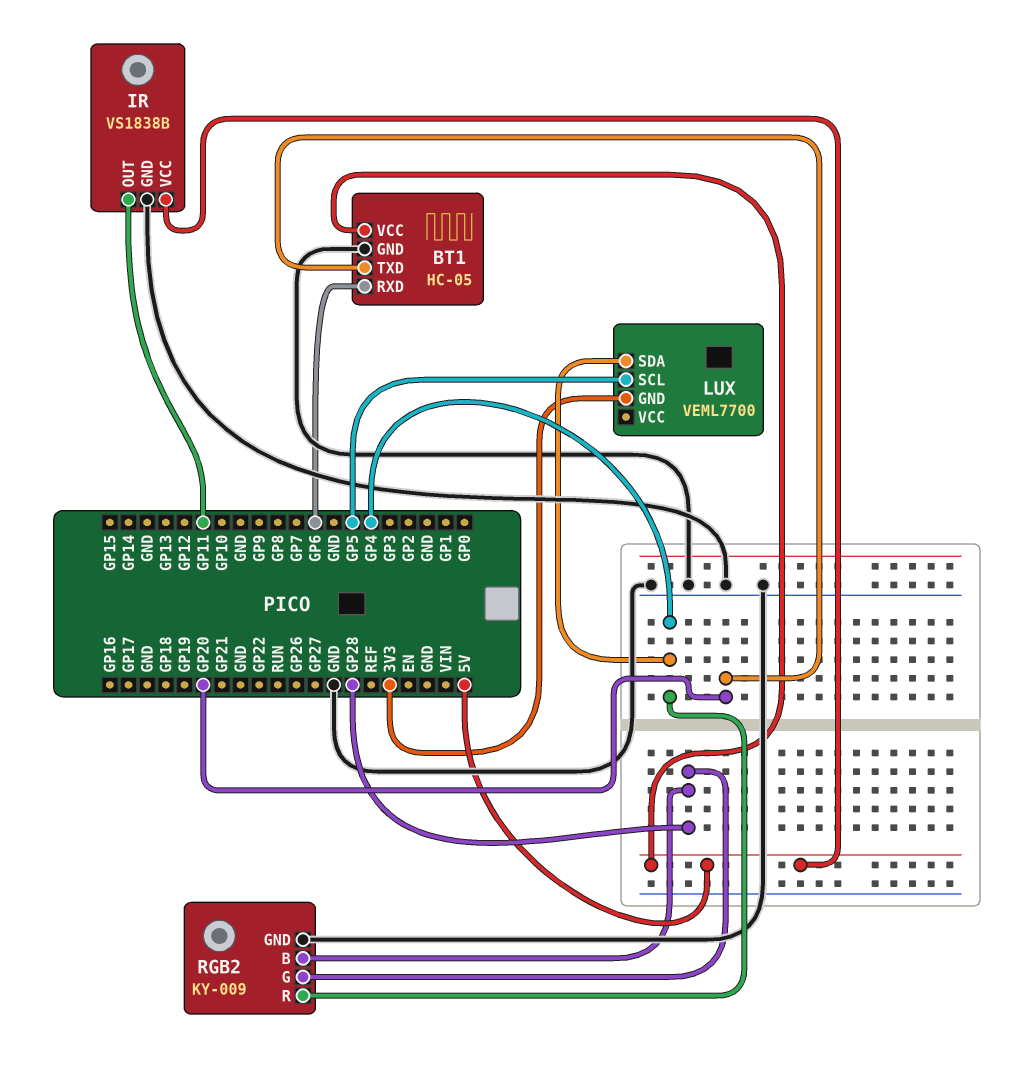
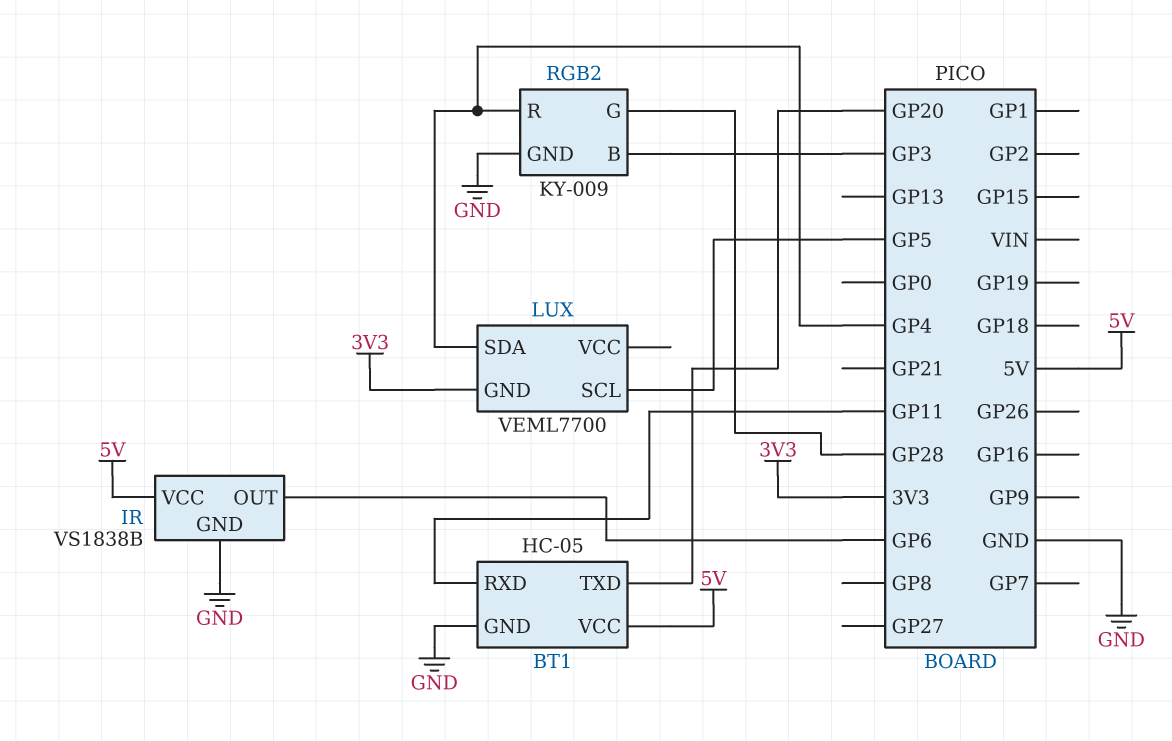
BT1 pin RXD: GP6 -> GP11
IR pin OUT: GP11 -> GP6
RGB2 pin B: GP28 -> GP3

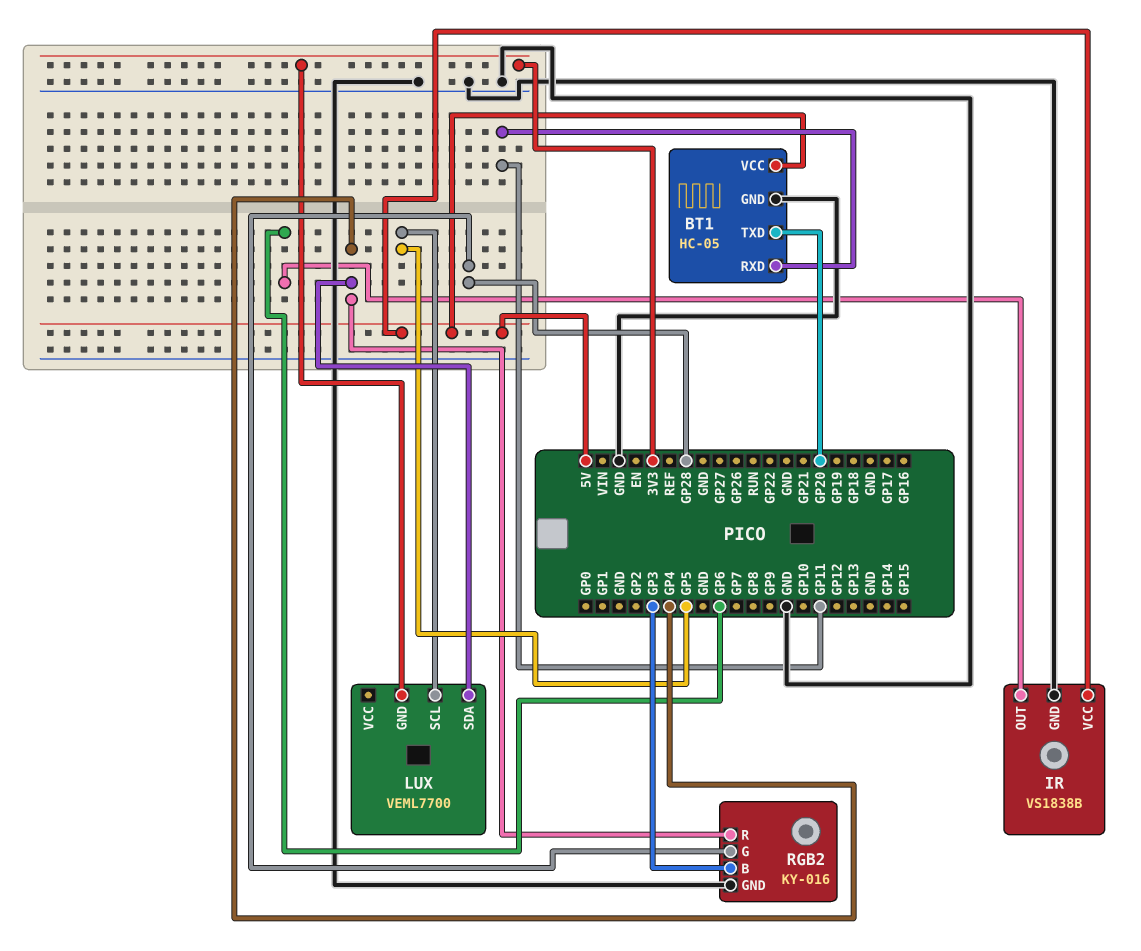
RGB2: KY-009 -> KY-016

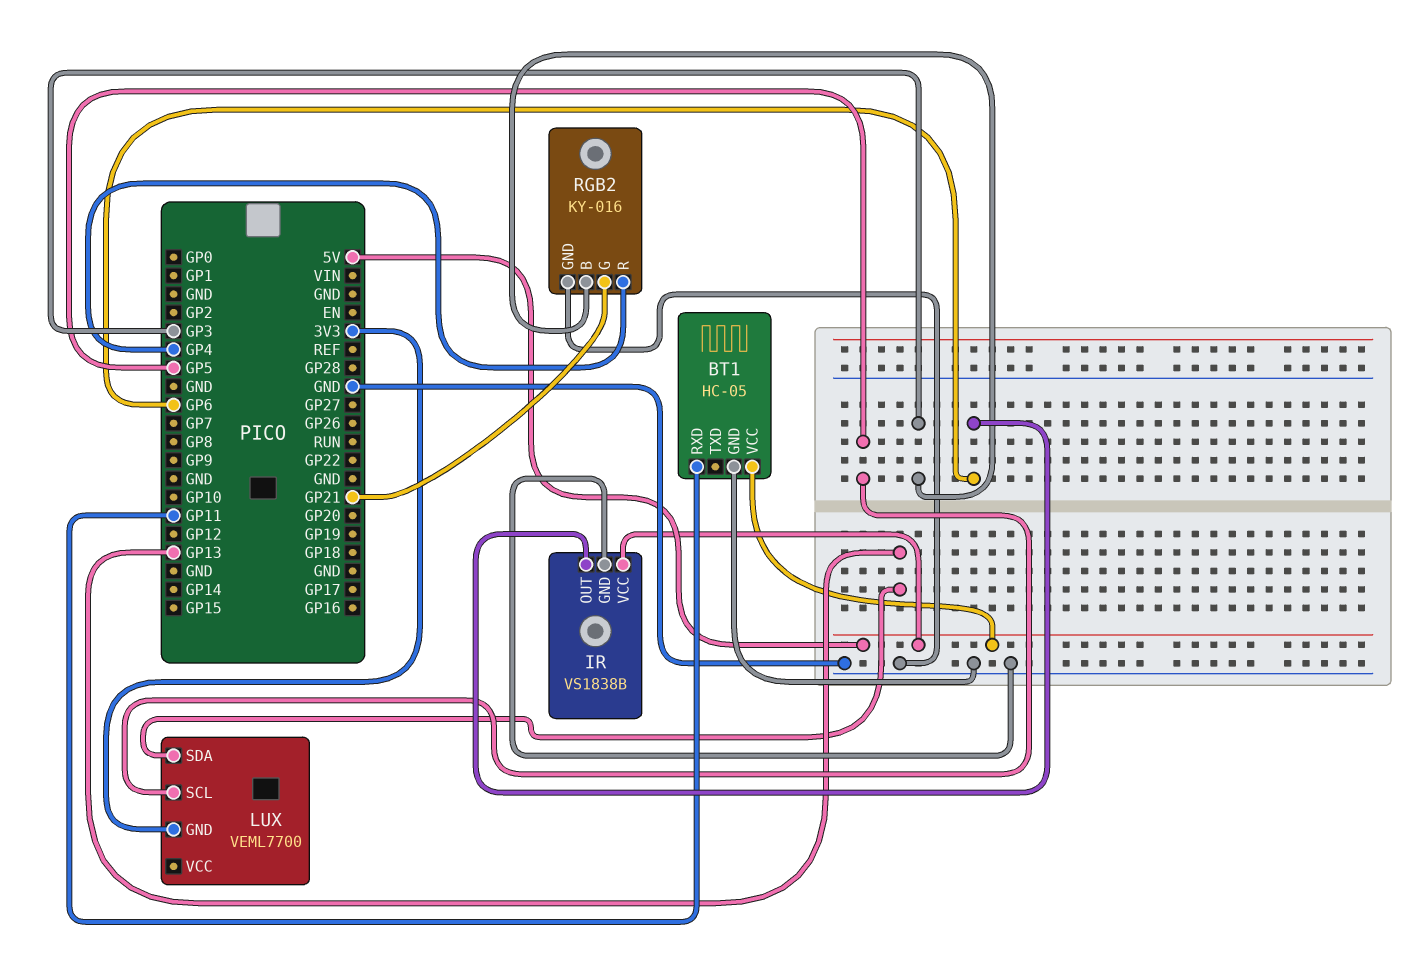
BT1 pin TXD: GP20 -> none
LUX pin SDA: GP4 -> GP13
RGB2 pin G: GP28 -> GP21

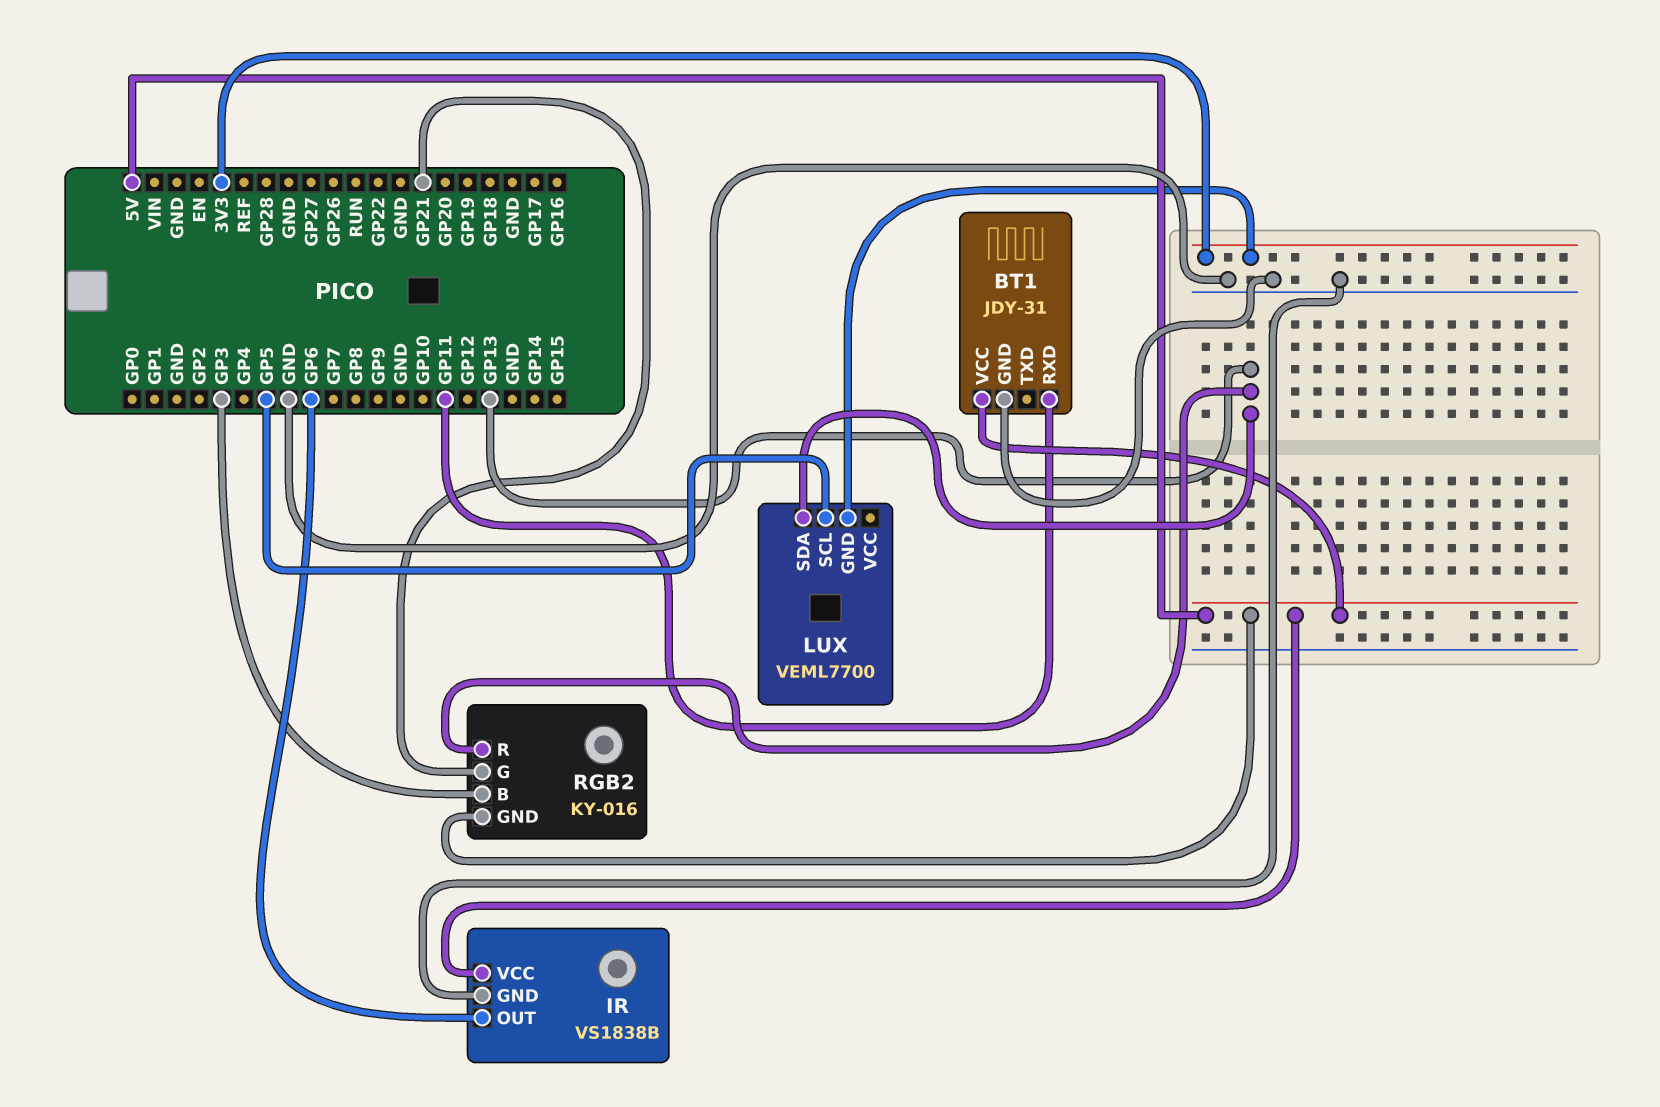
BT1: HC-05 -> JDY-31
RGB2 pin GND: GND -> 5V
RGB2 pin R: GP4 -> GP13

